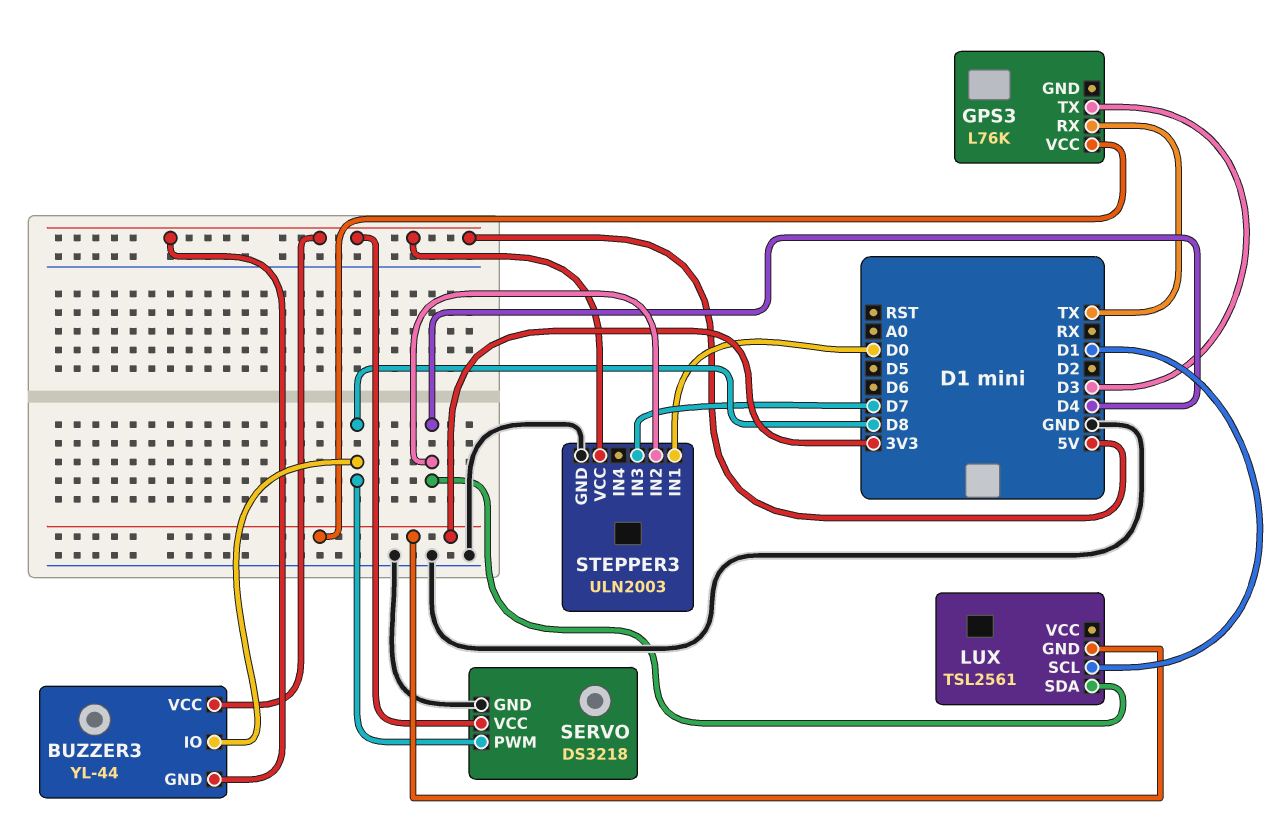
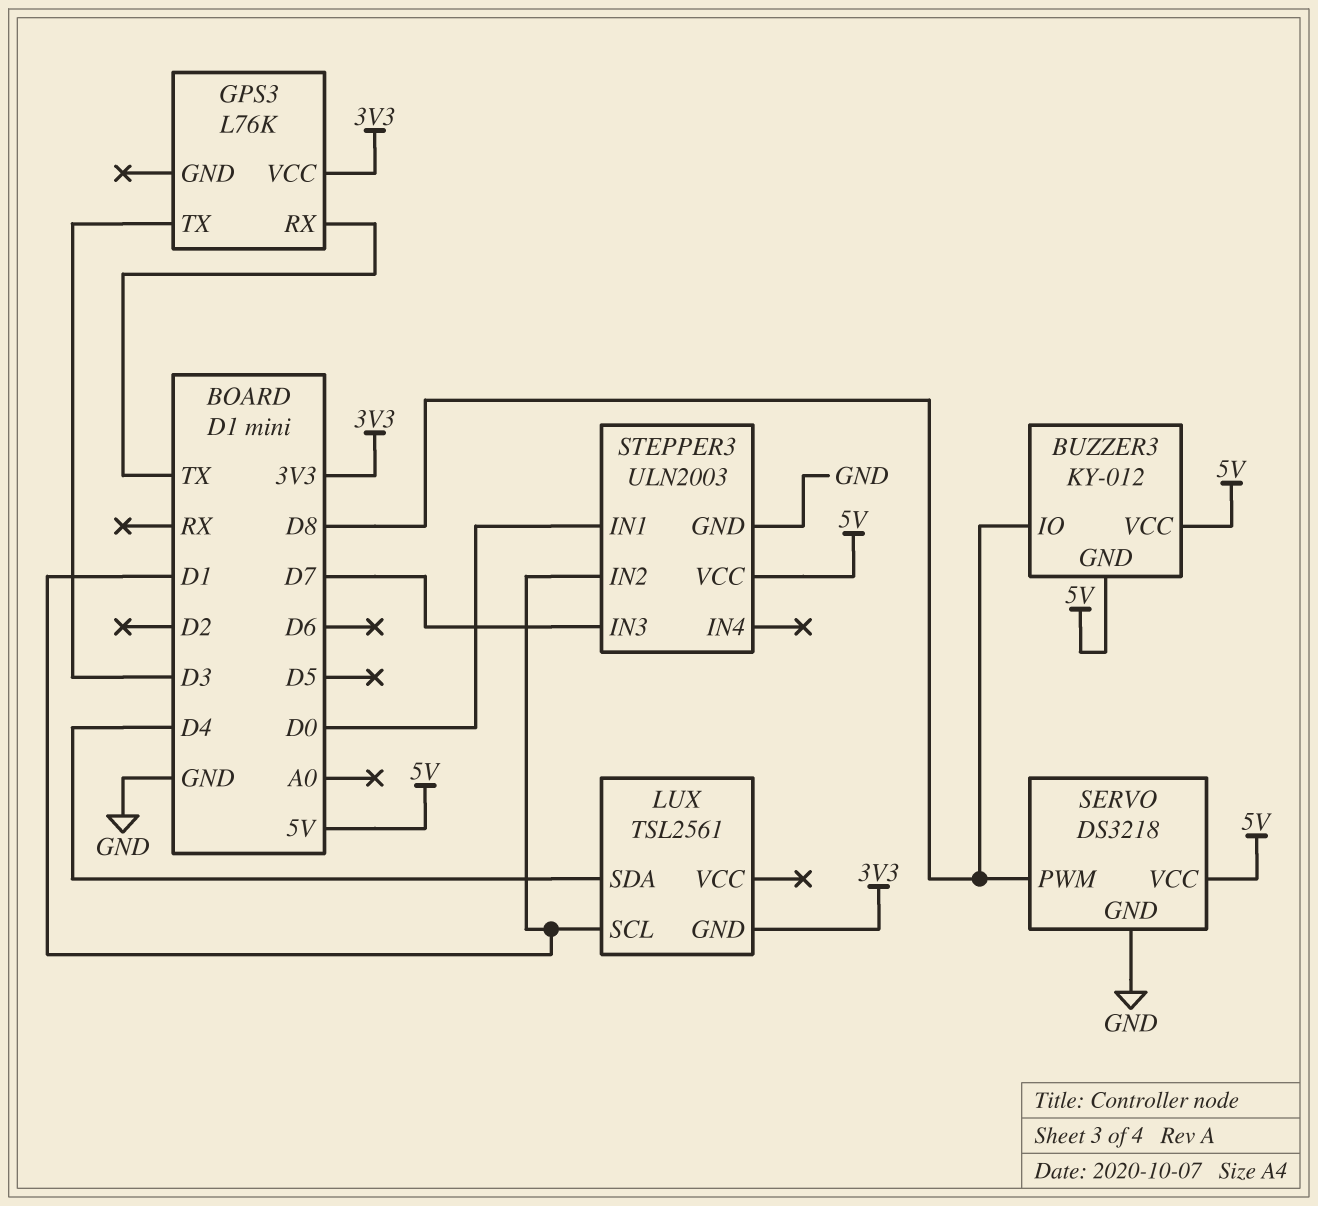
BUZZER3: YL-44 -> KY-012
STEPPER3 pin IN2: D4 -> D1

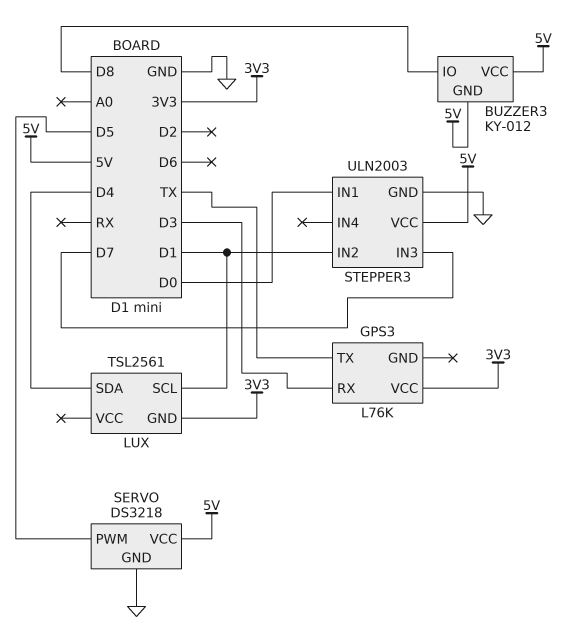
GPS3 pin RX: TX -> D3
GPS3 pin TX: D3 -> TX
SERVO pin PWM: D8 -> D5

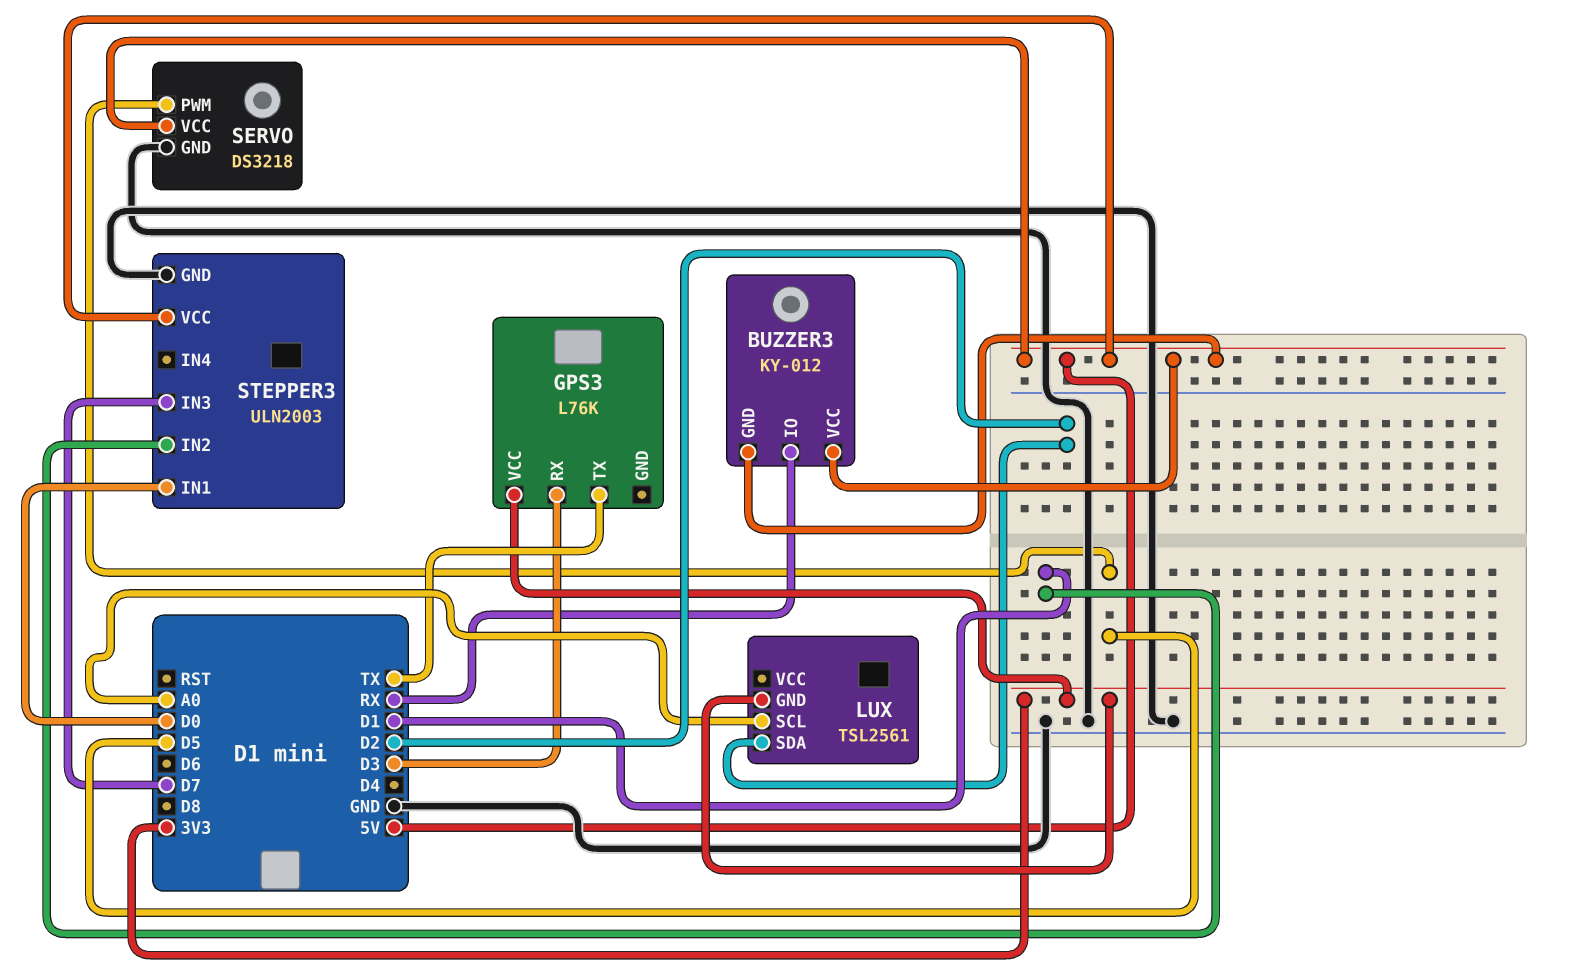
BUZZER3 pin IO: D8 -> RX
LUX pin SCL: D1 -> A0
LUX pin SDA: D4 -> D2

